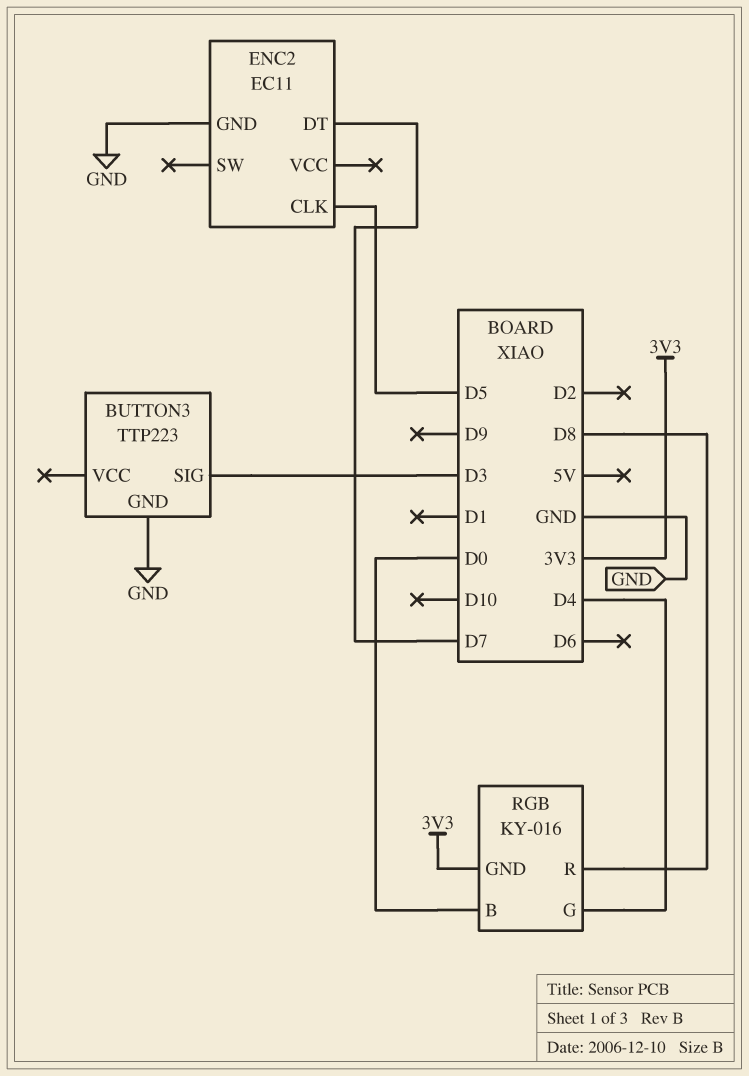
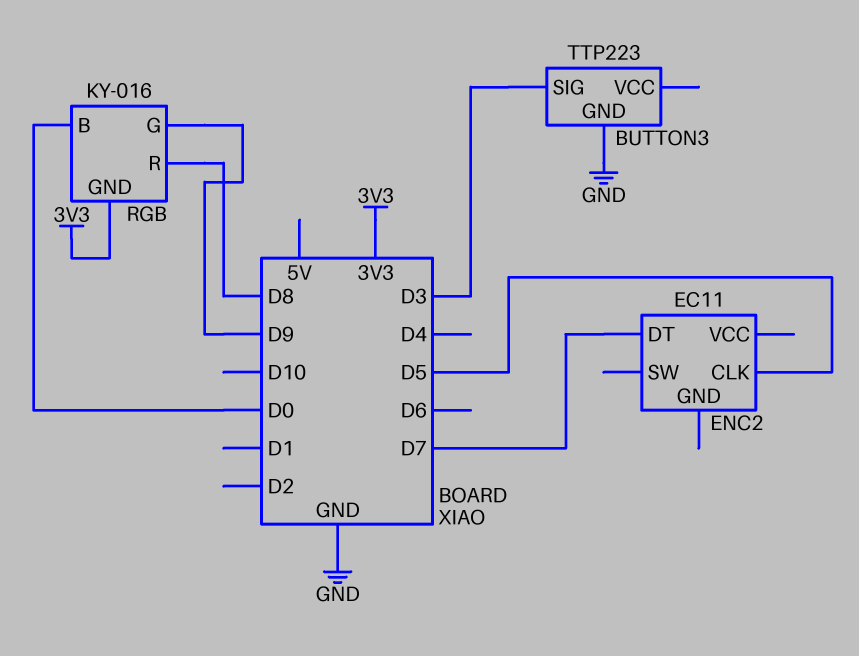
ENC2 pin GND: GND -> none
RGB pin G: D4 -> D9

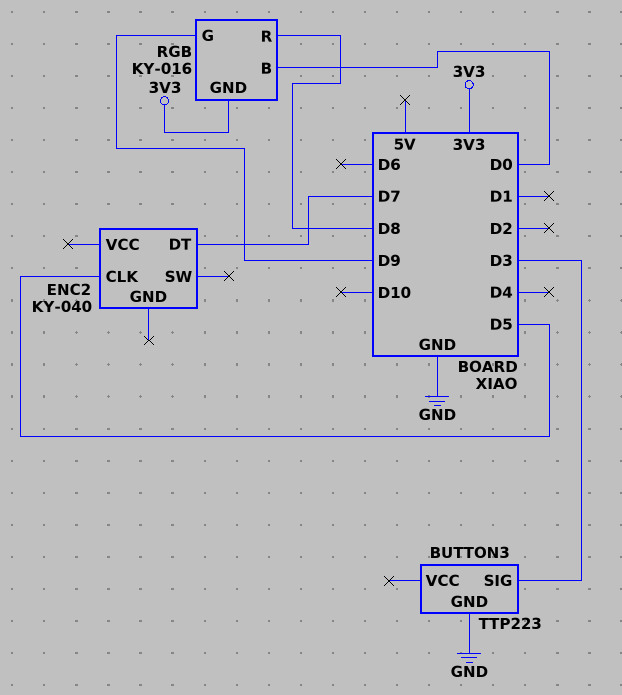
ENC2: EC11 -> KY-040

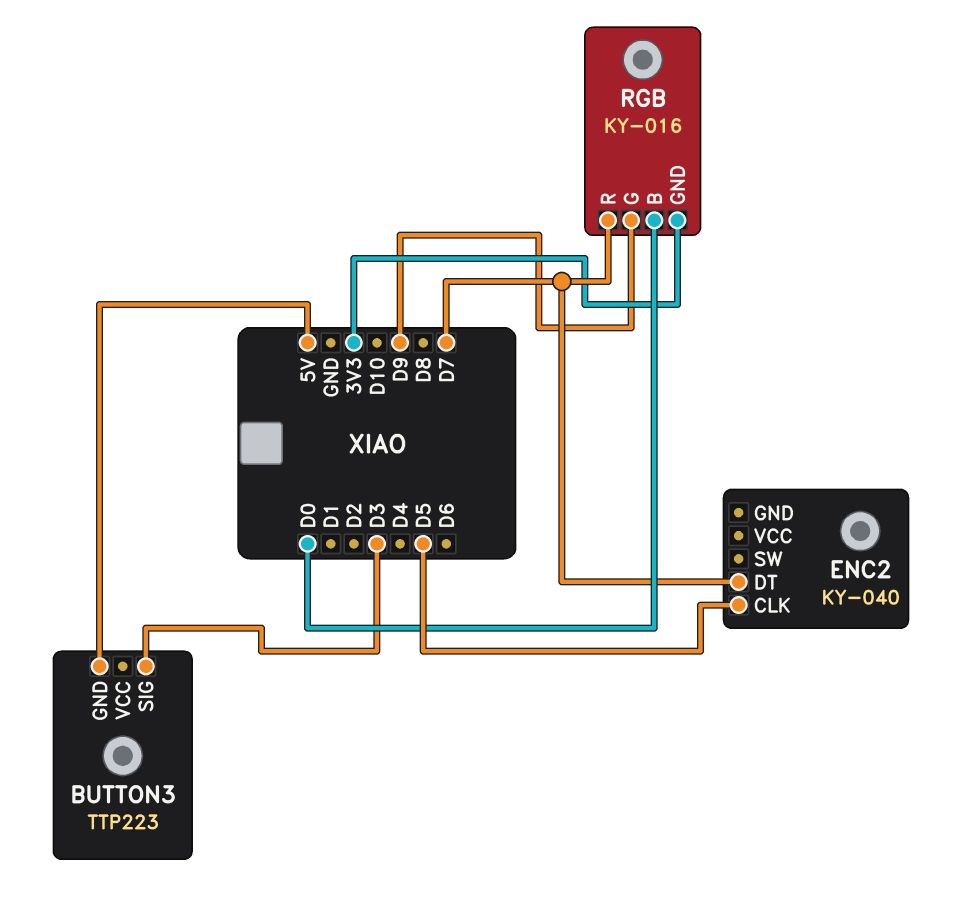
BUTTON3 pin GND: GND -> 5V
RGB pin R: D8 -> D7

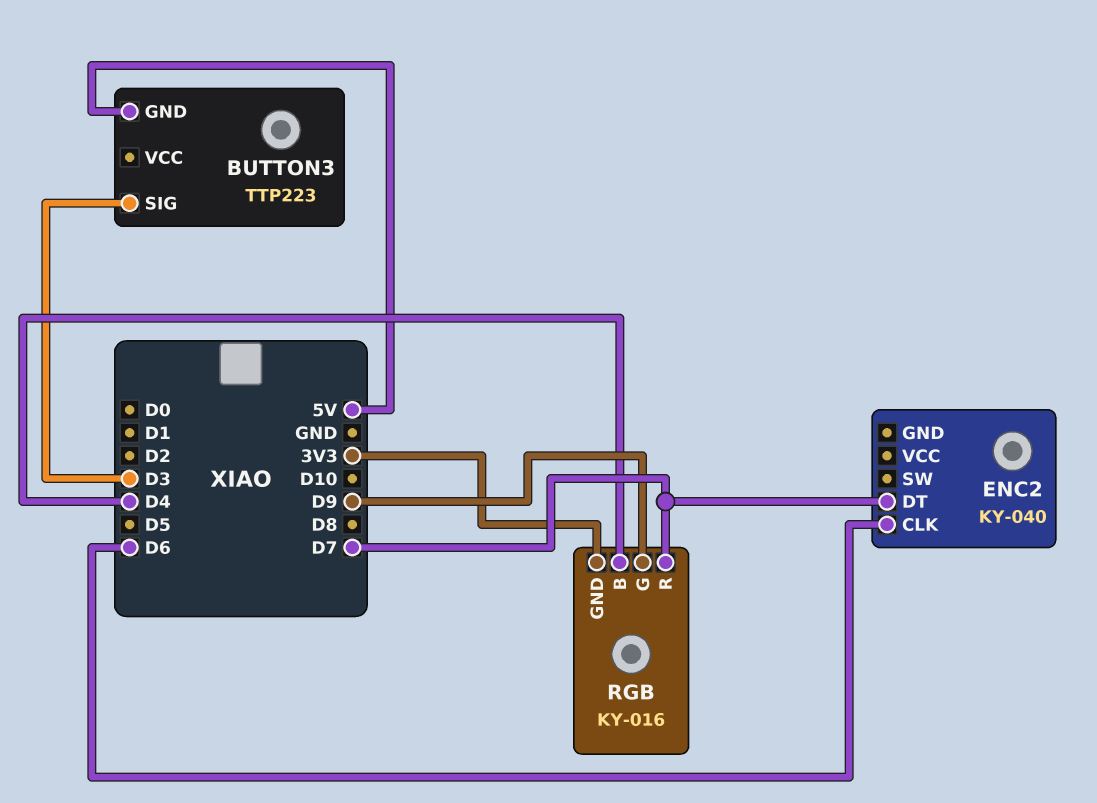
ENC2 pin CLK: D5 -> D6
RGB pin B: D0 -> D4

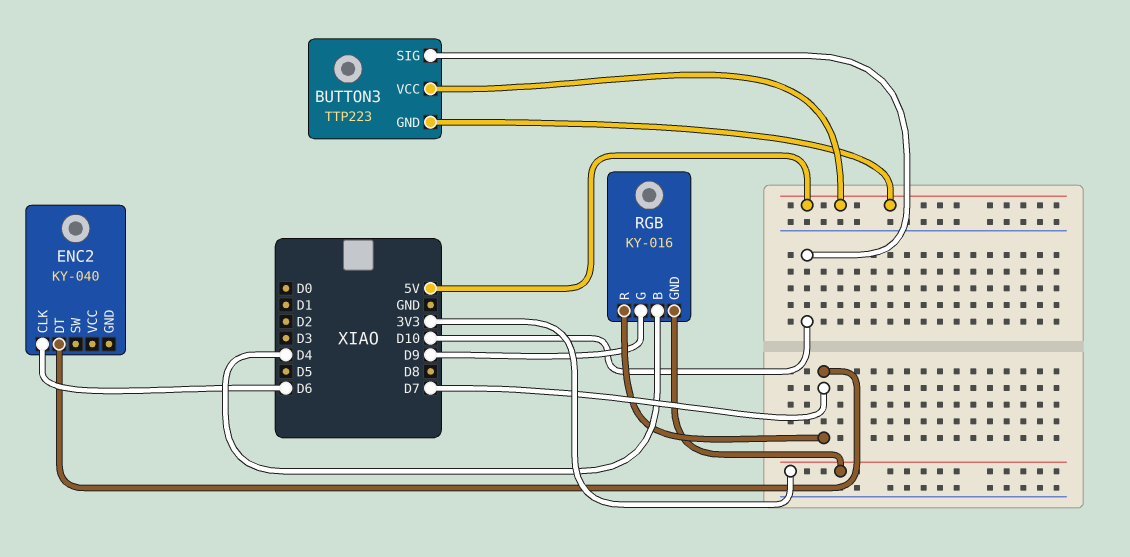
BUTTON3 pin SIG: D3 -> D10
BUTTON3 pin VCC: none -> 5V

